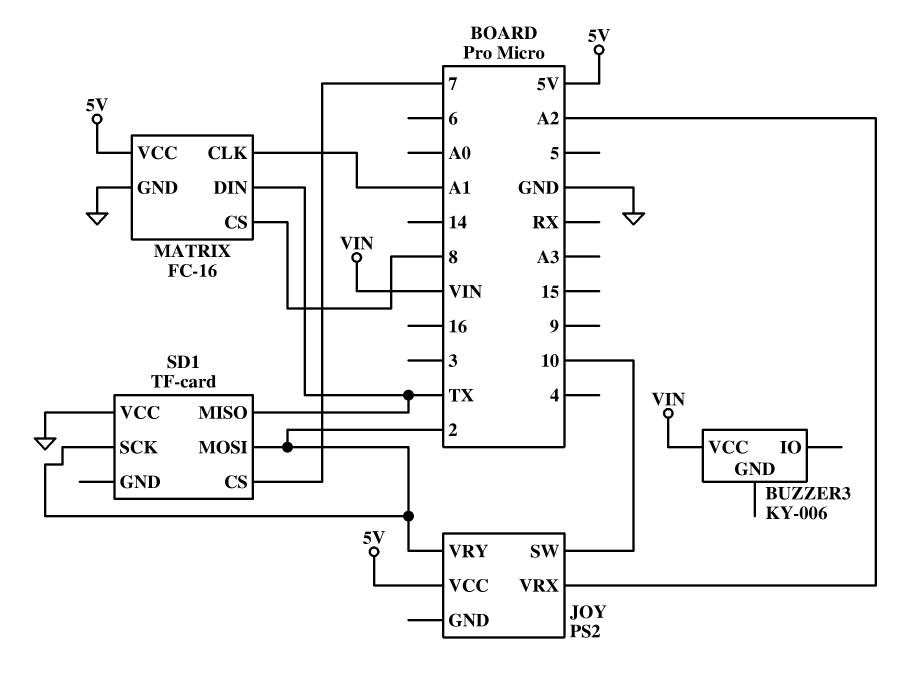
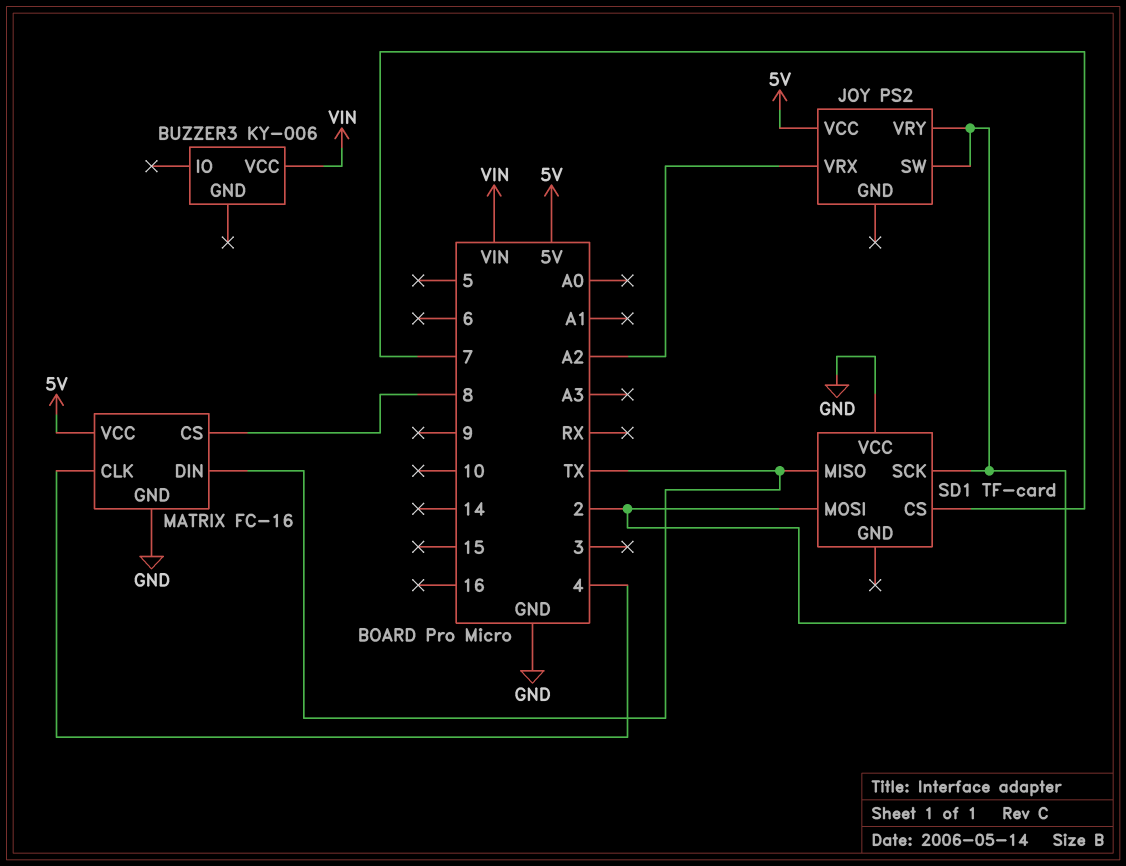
JOY pin SW: 10 -> 2
MATRIX pin CLK: A1 -> 4

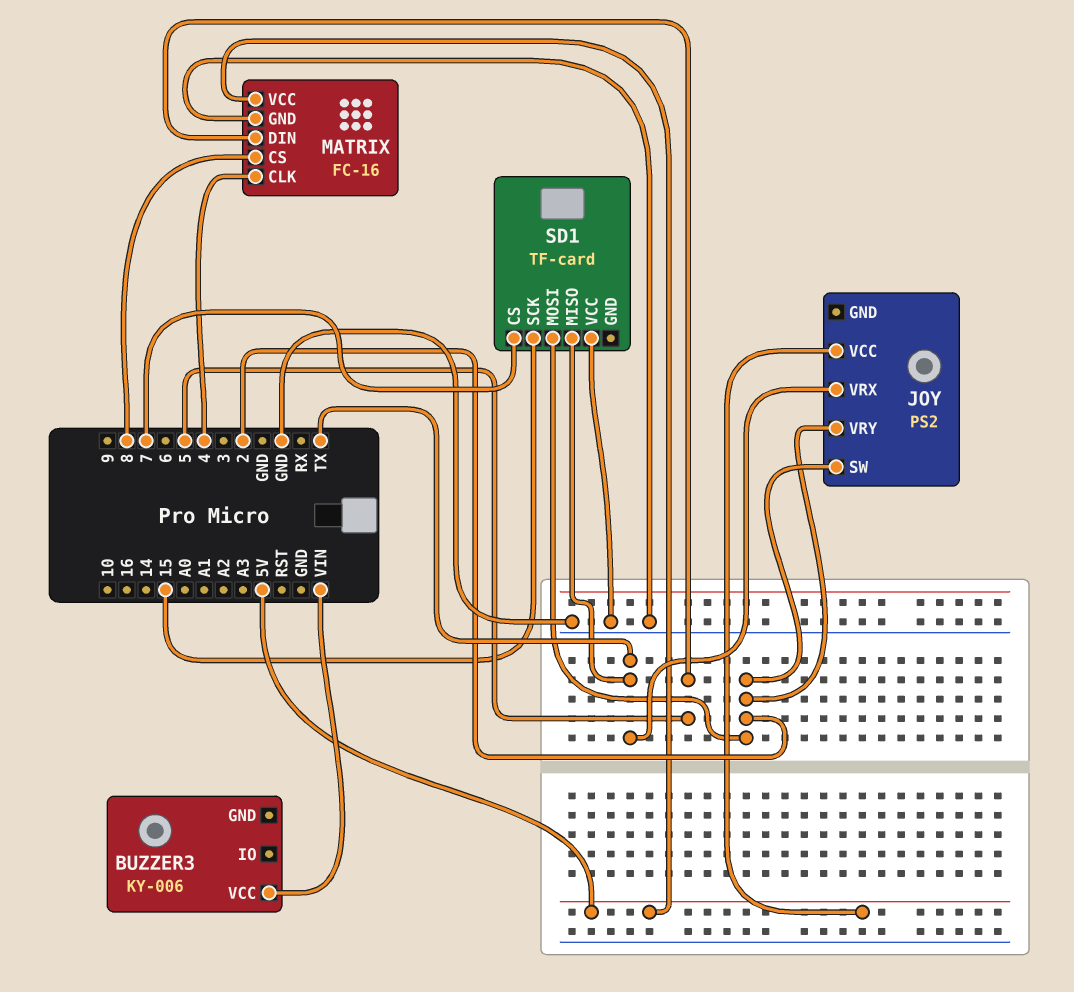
JOY pin VRX: A2 -> TX
MATRIX pin DIN: TX -> 5
SD1 pin SCK: 2 -> 15

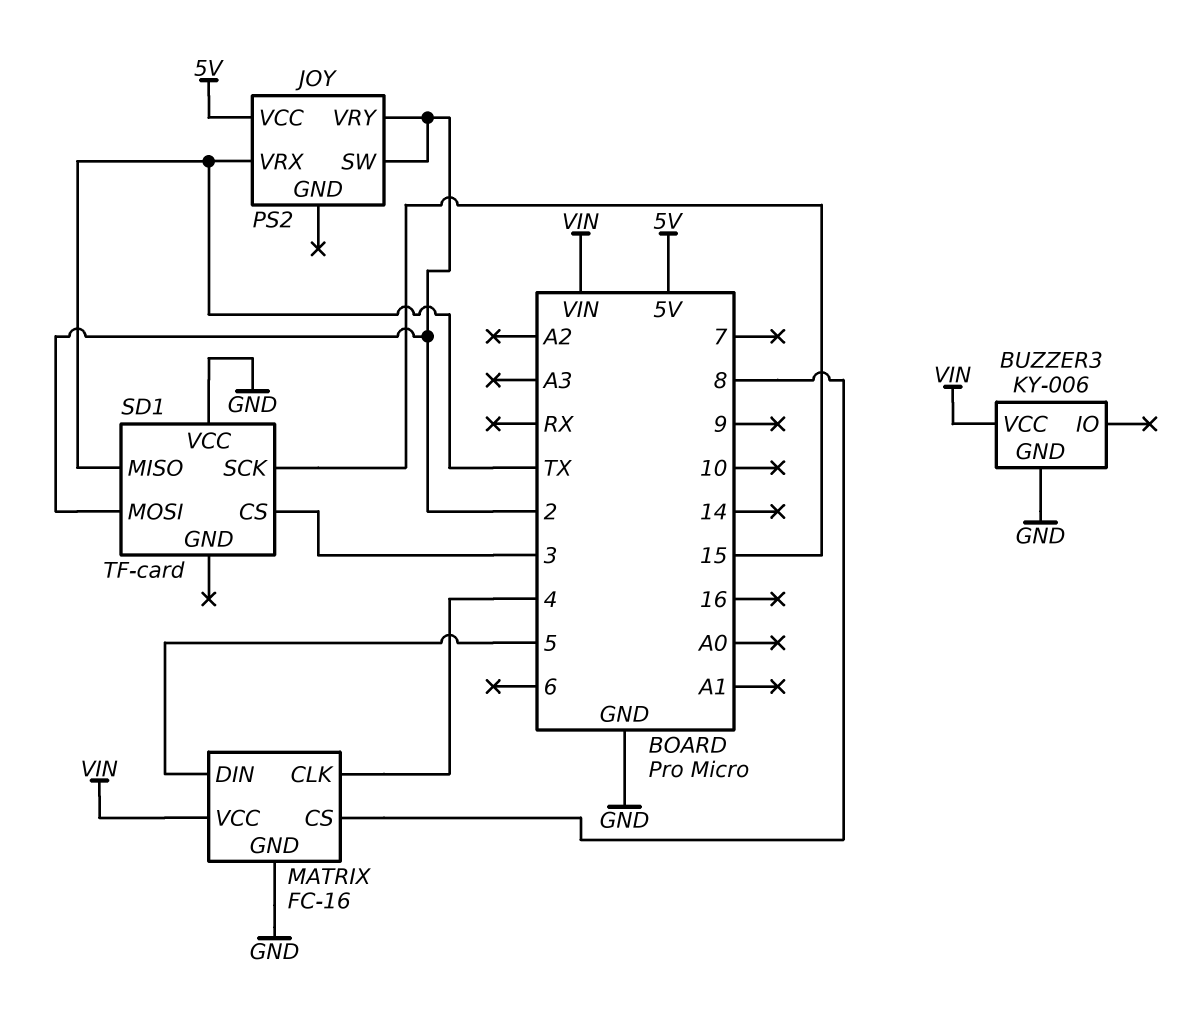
BUZZER3 pin GND: none -> GND
MATRIX pin VCC: 5V -> VIN
SD1 pin CS: 7 -> 3

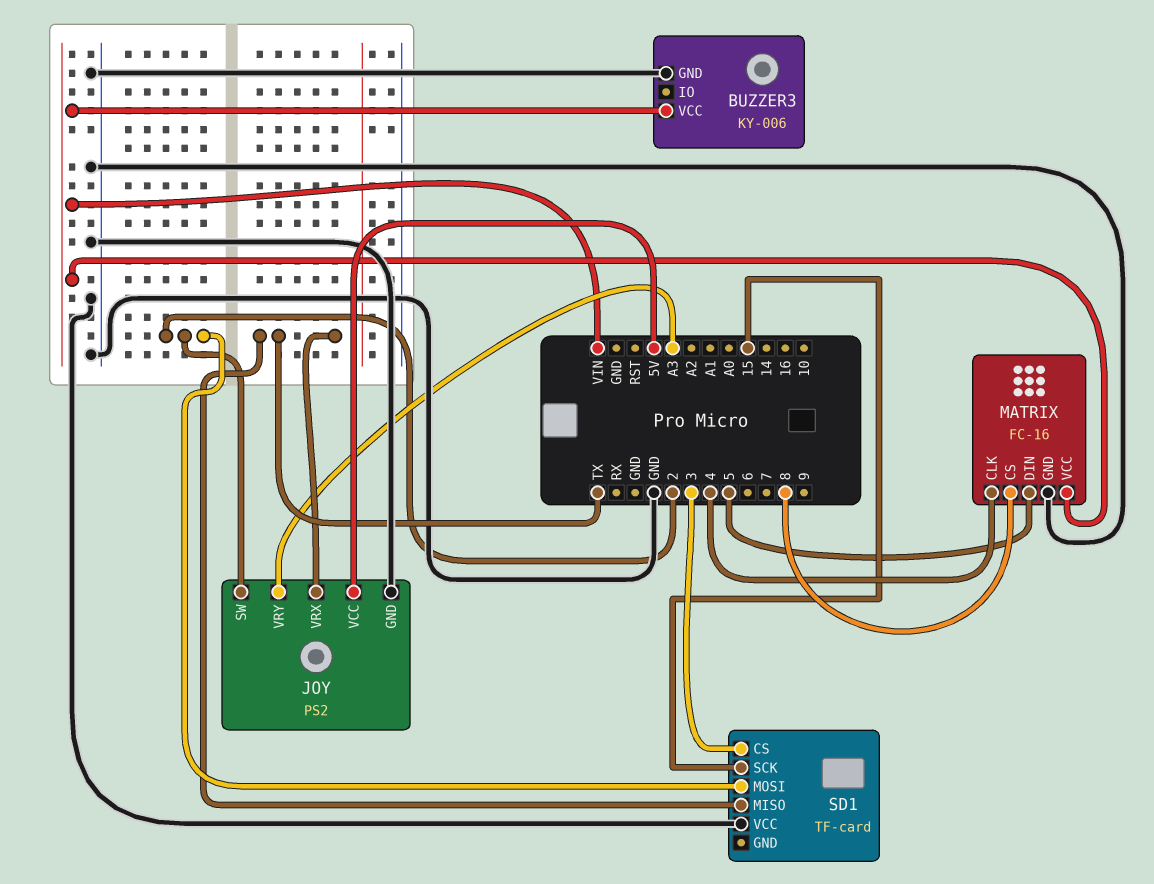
JOY pin GND: none -> GND
JOY pin VRY: 2 -> A3

